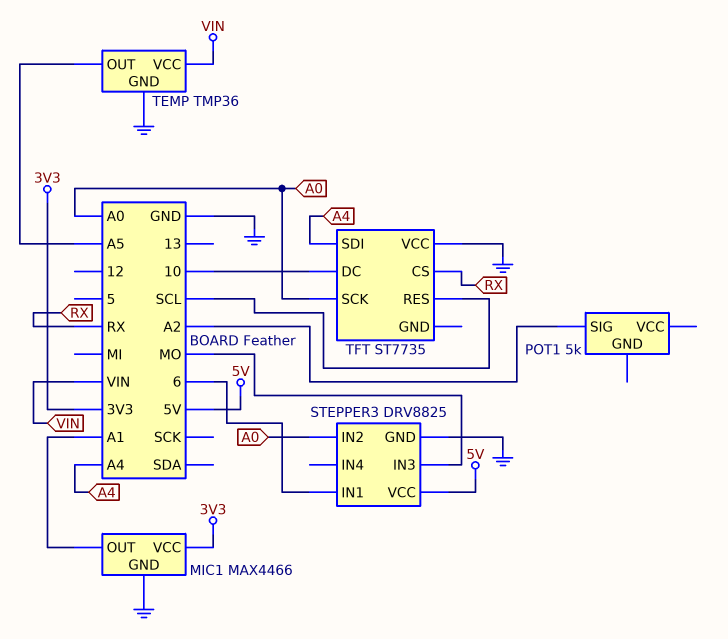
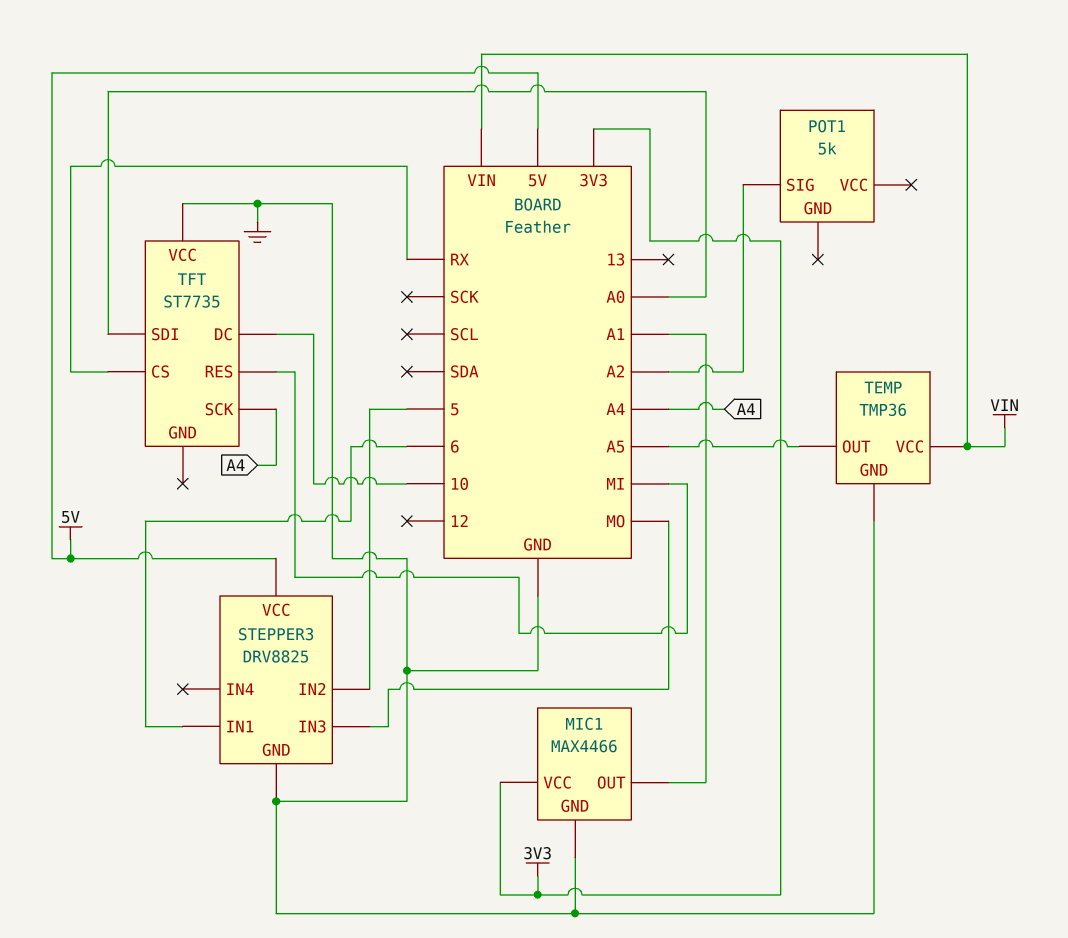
STEPPER3 pin IN2: A0 -> 5
TFT pin RES: SCL -> MI
TFT pin SCK: A0 -> A4
TFT pin SDI: A4 -> A0

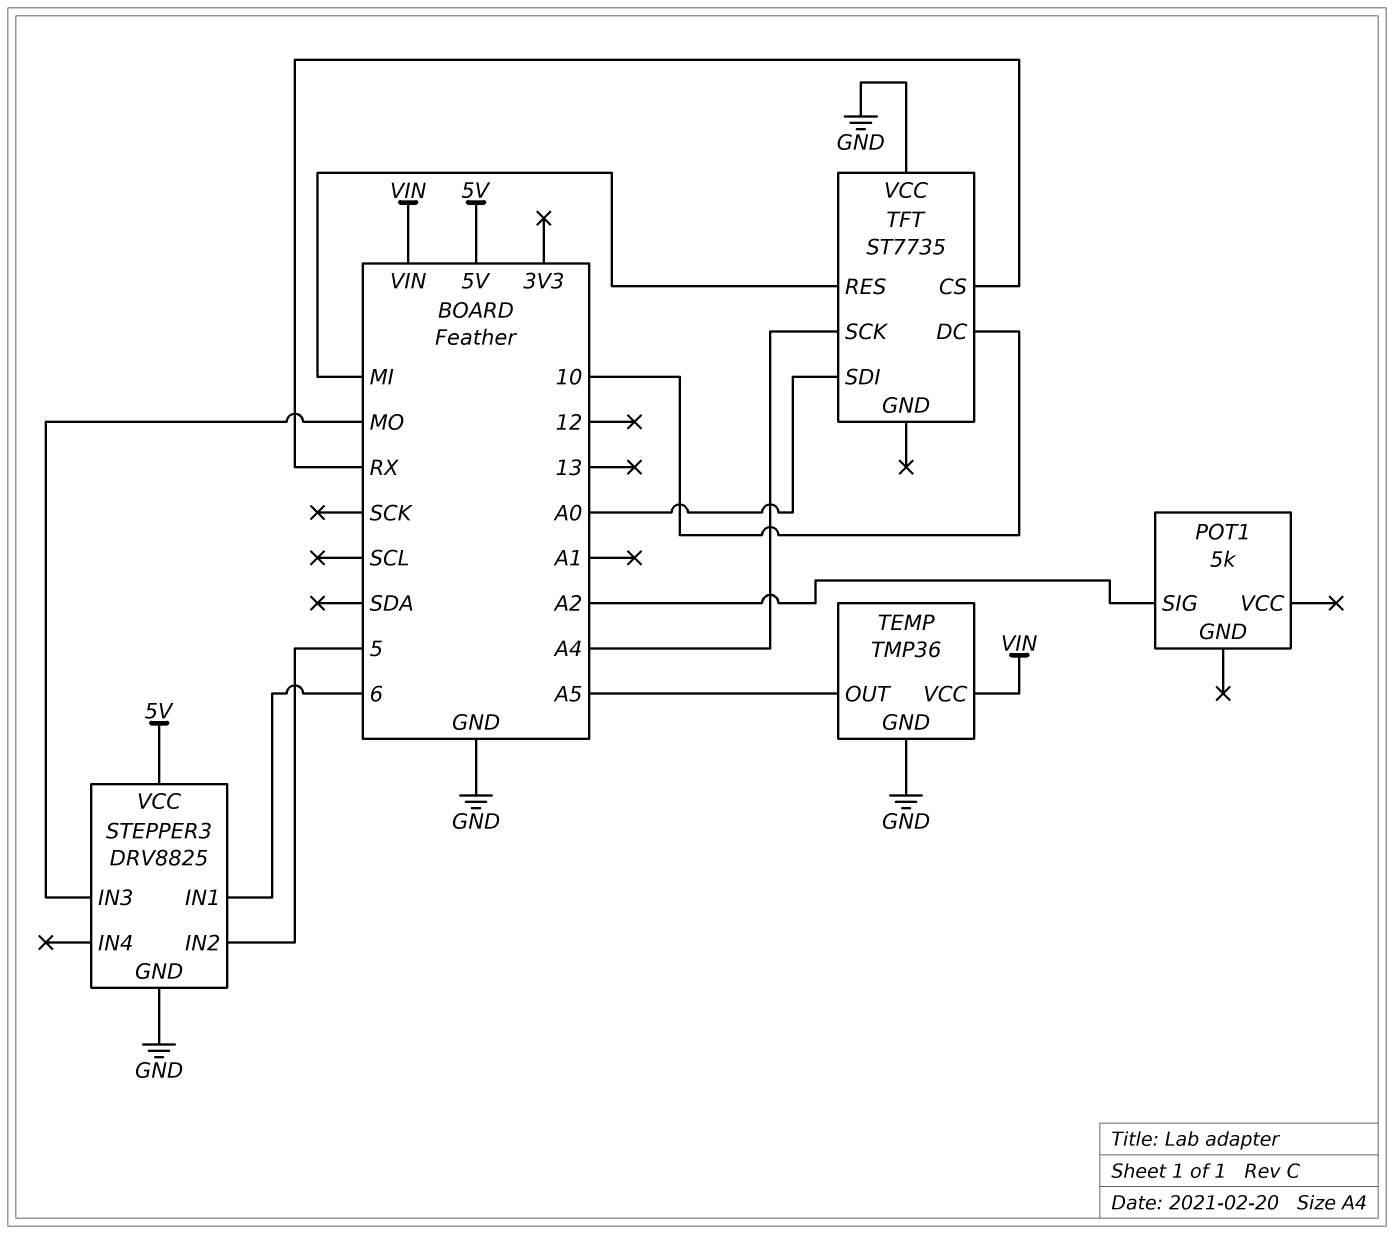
MIC1: MAX4466 -> none
MIC1 pin GND: GND -> none
MIC1 pin OUT: A1 -> none
MIC1 pin VCC: 3V3 -> none

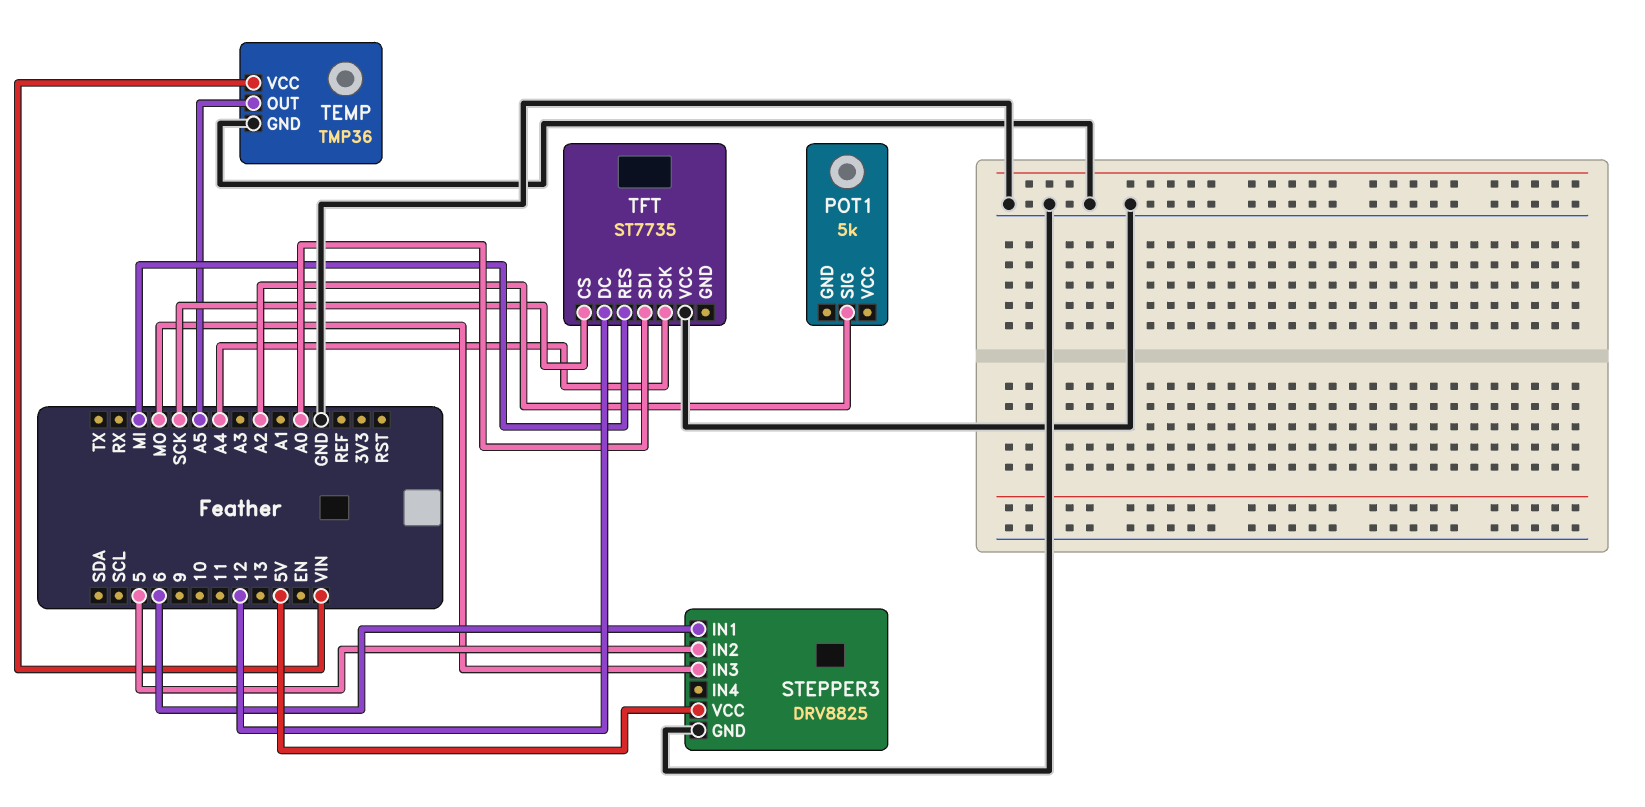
TFT pin CS: RX -> SCK
TFT pin DC: 10 -> 12

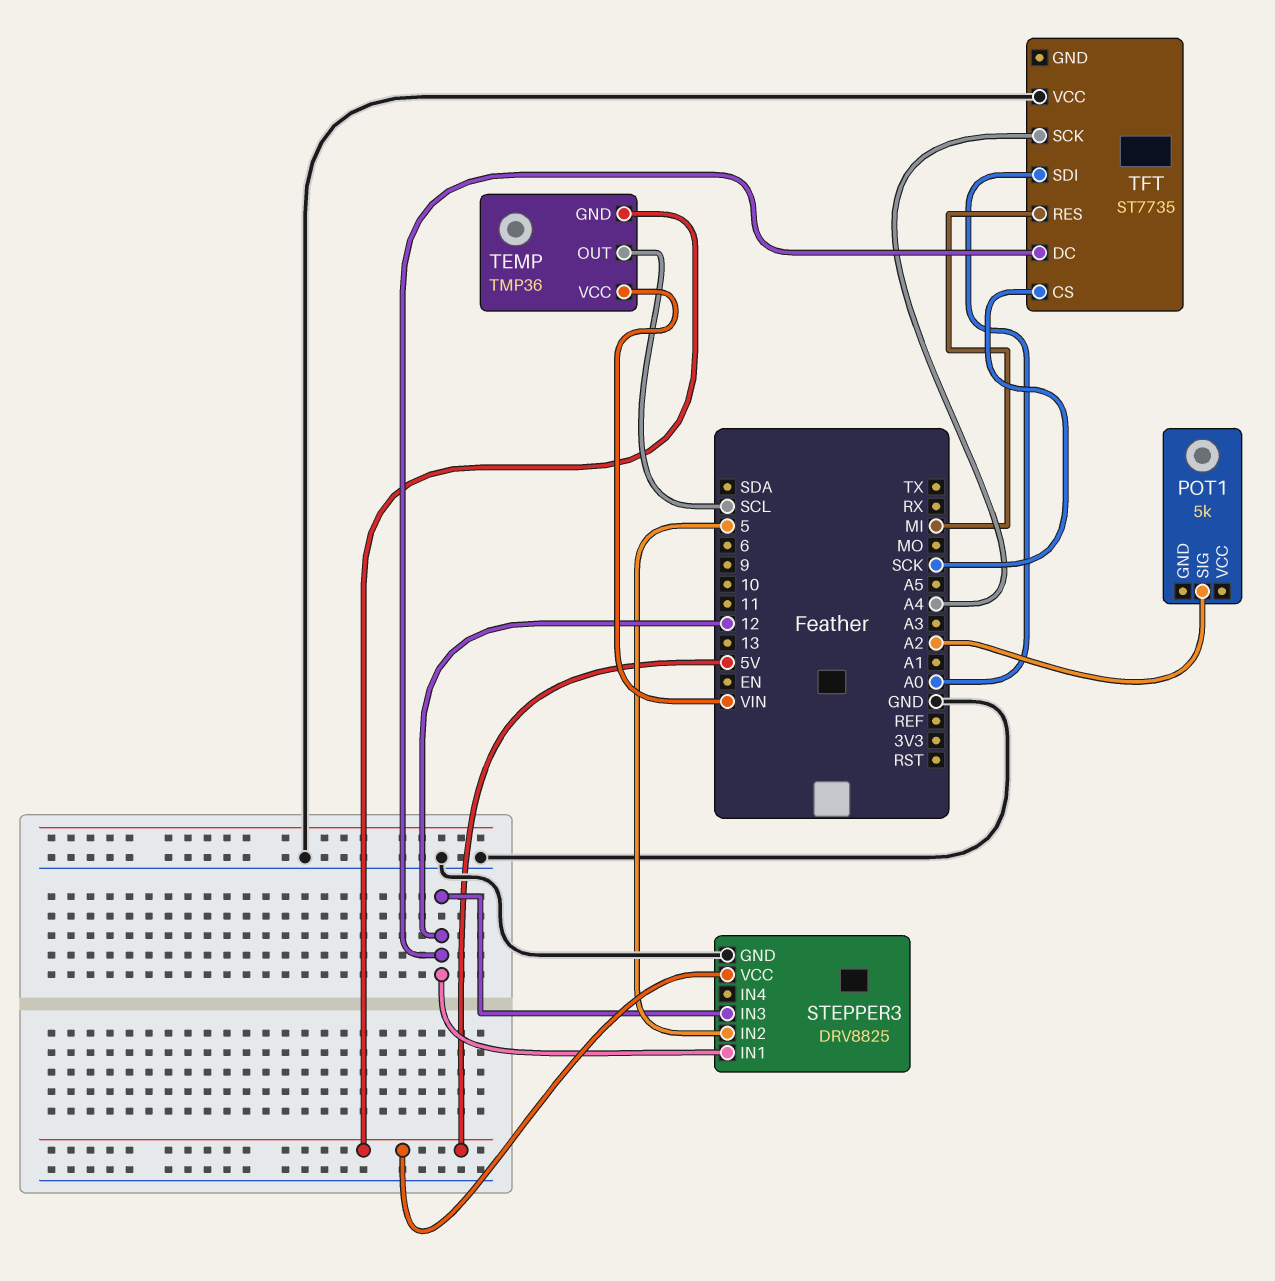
STEPPER3 pin IN1: 6 -> 12
STEPPER3 pin IN3: MO -> 12
TEMP pin GND: GND -> 5V
TEMP pin OUT: A5 -> SCL

